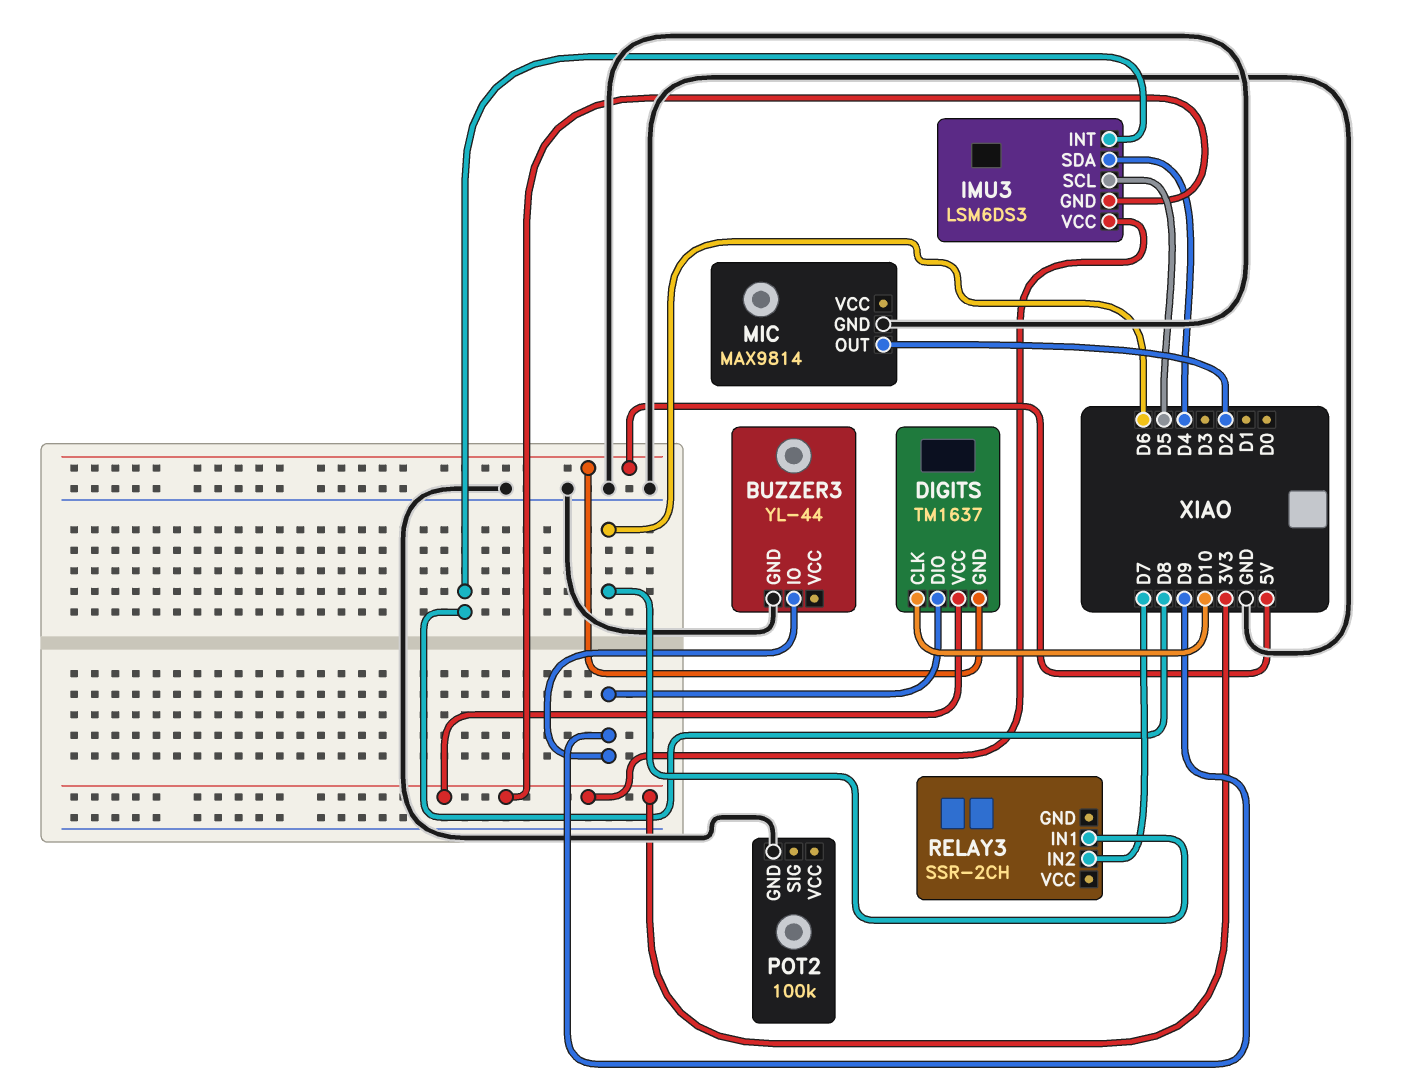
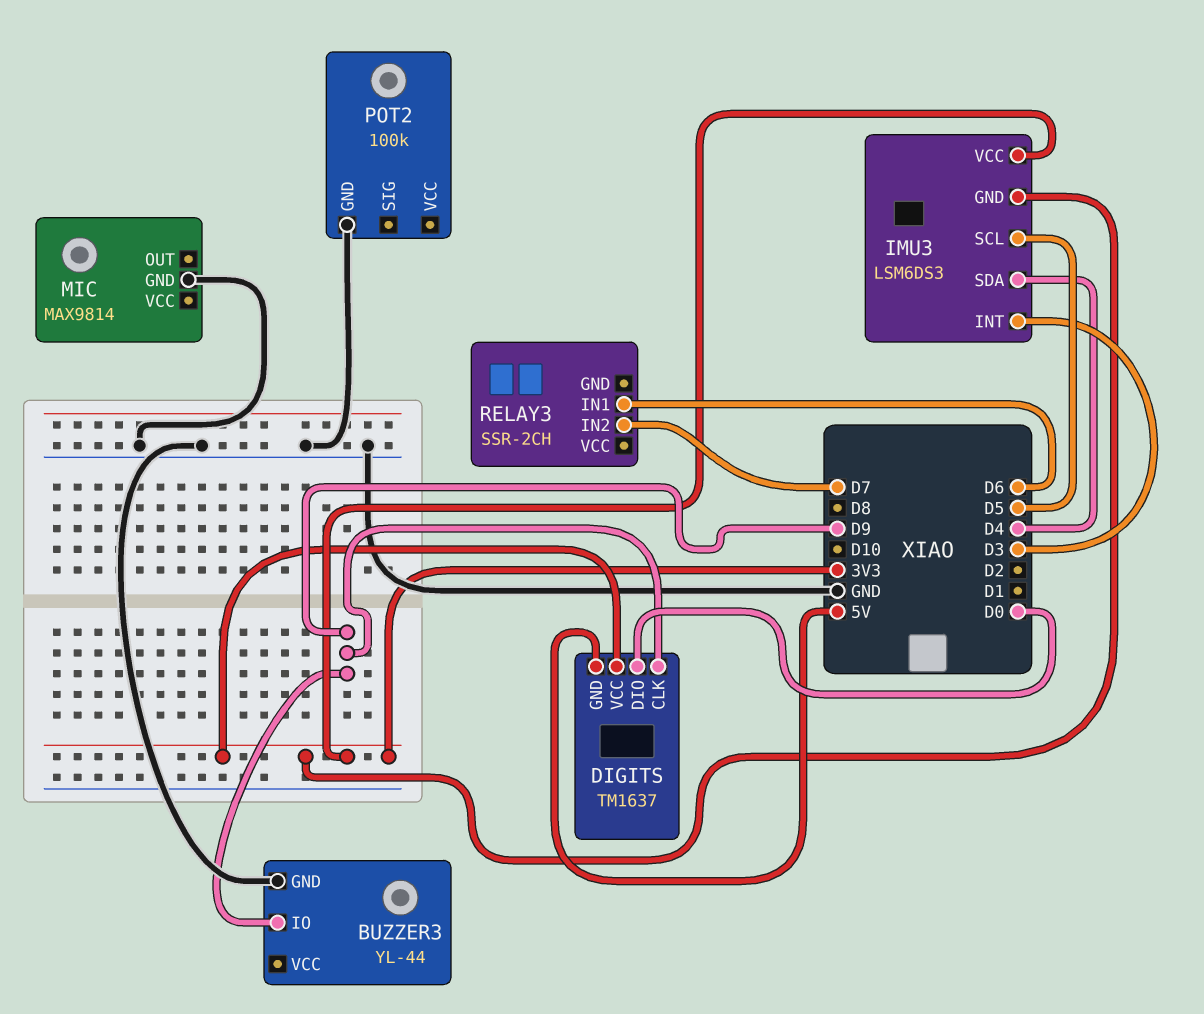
DIGITS pin CLK: D10 -> D9
DIGITS pin DIO: D9 -> D0
IMU3 pin INT: D8 -> D3
MIC pin OUT: D2 -> none

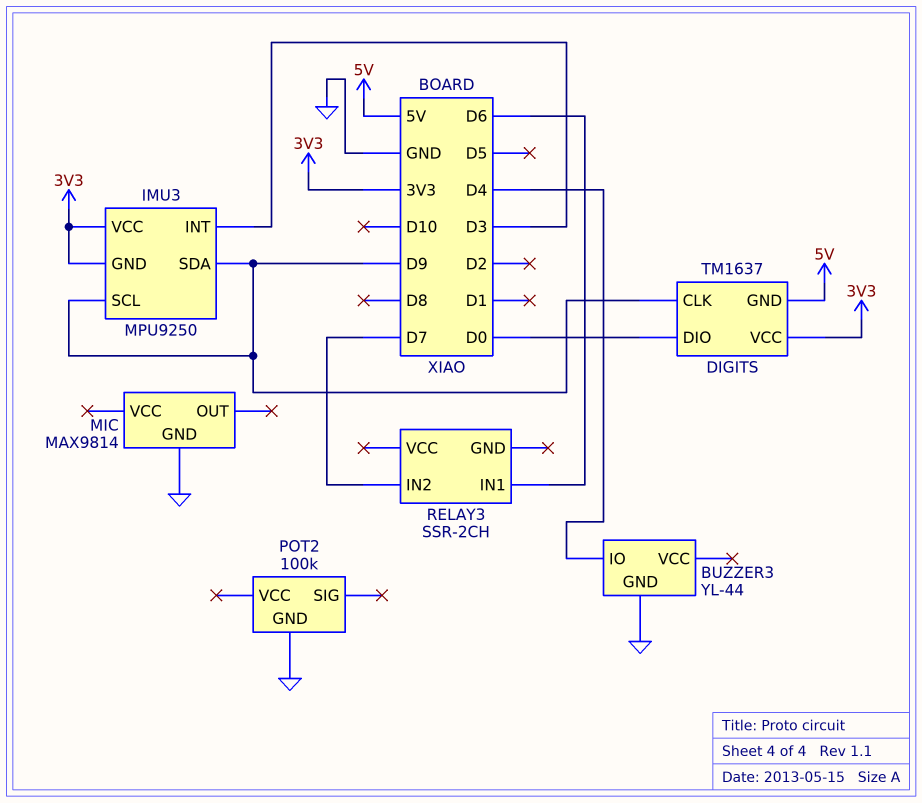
BUZZER3 pin IO: D9 -> D4
IMU3: LSM6DS3 -> MPU9250
IMU3 pin SCL: D5 -> D9
IMU3 pin SDA: D4 -> D9

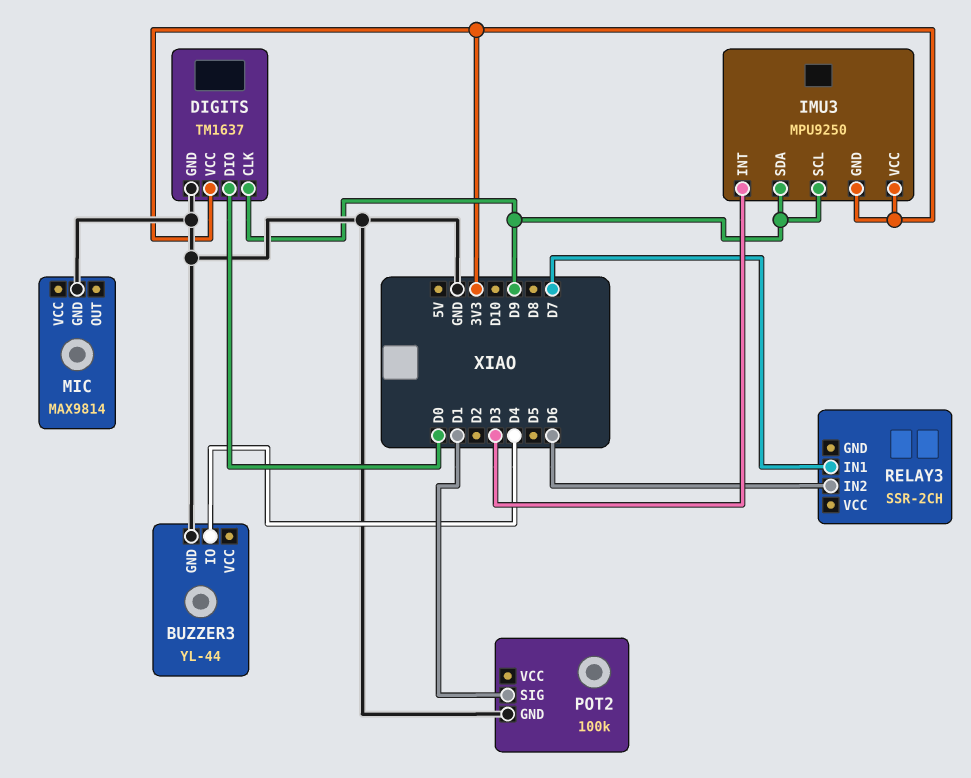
DIGITS pin GND: 5V -> GND
POT2 pin SIG: none -> D1
RELAY3 pin IN1: D6 -> D7
RELAY3 pin IN2: D7 -> D6

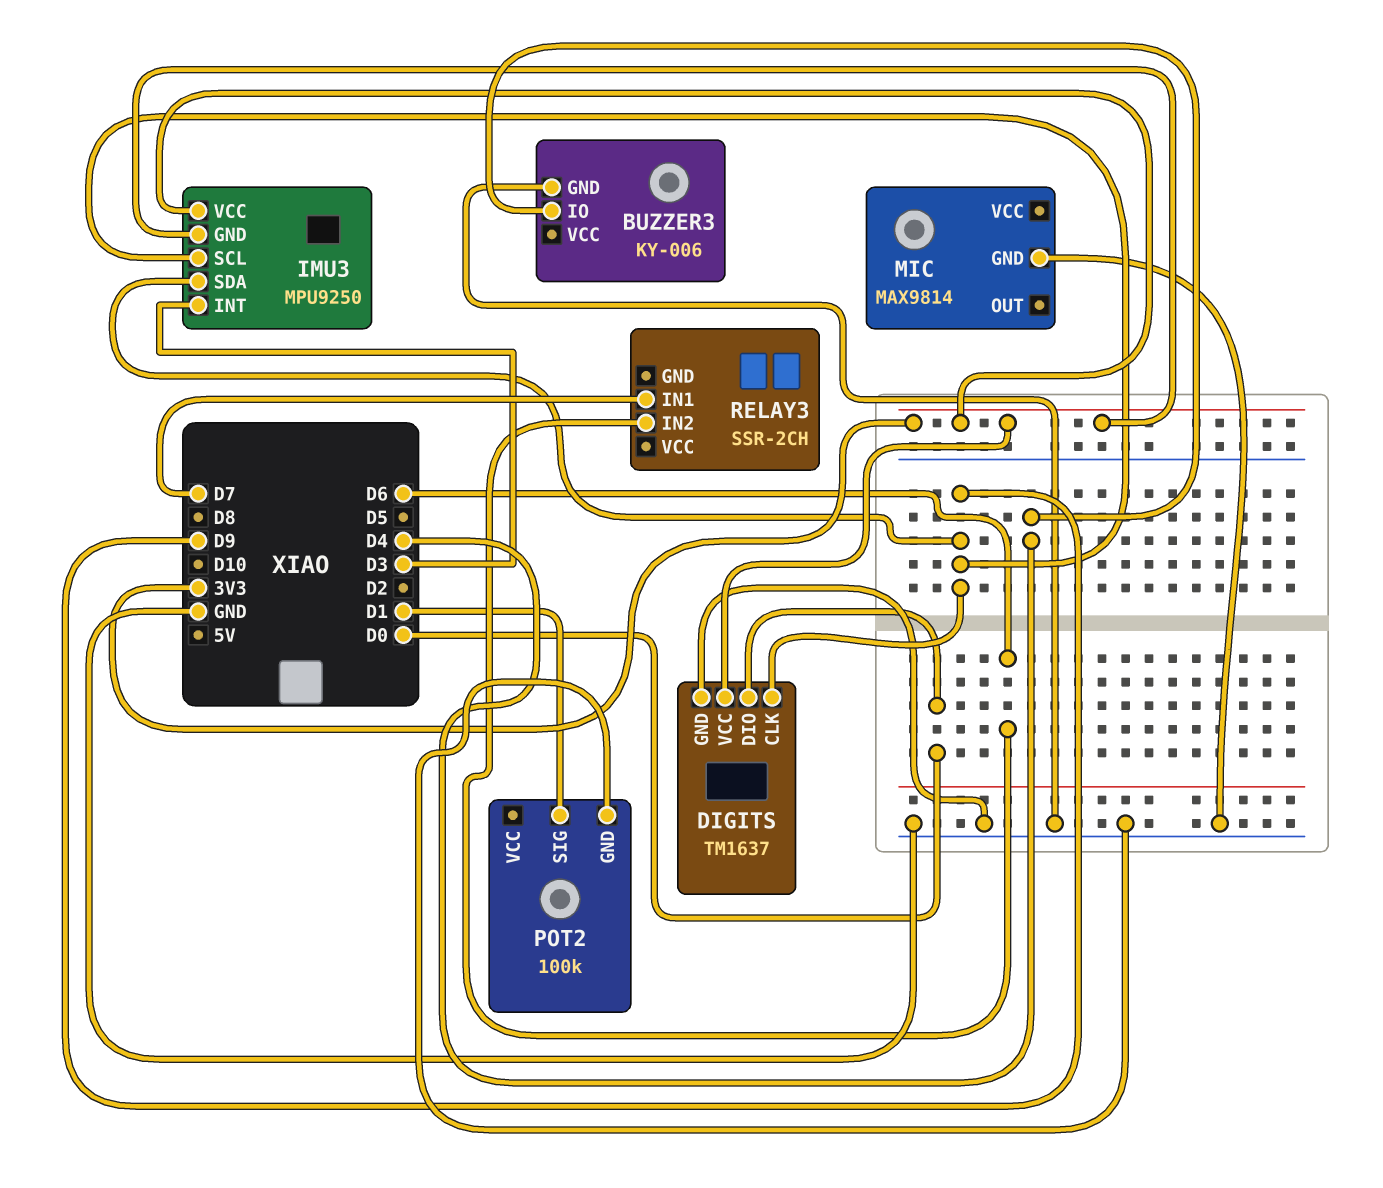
BUZZER3: YL-44 -> KY-006

